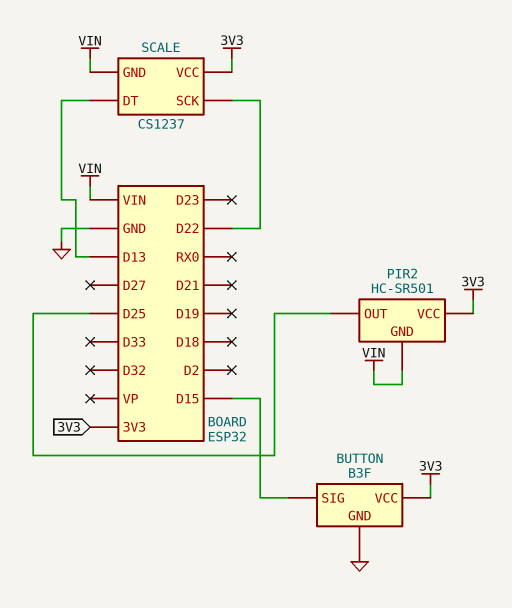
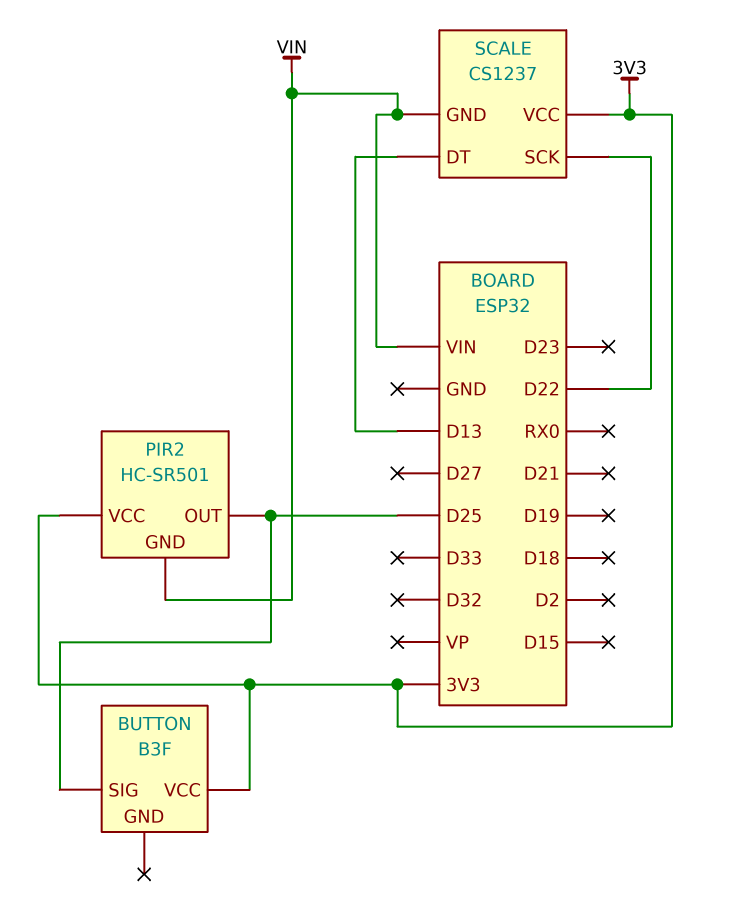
BUTTON pin GND: GND -> none
BUTTON pin SIG: D15 -> D25

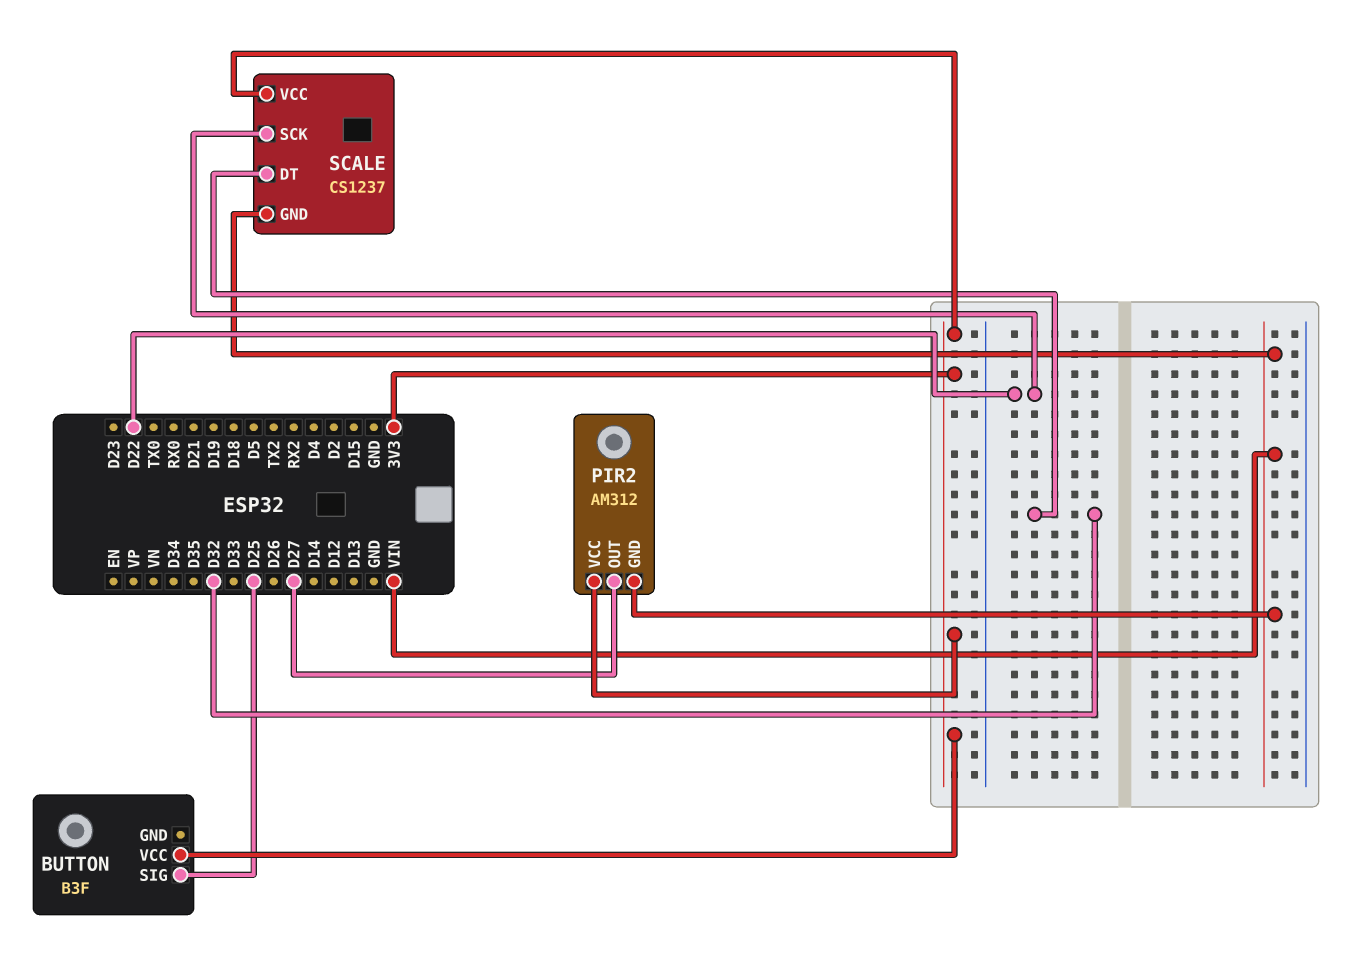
PIR2: HC-SR501 -> AM312
PIR2 pin OUT: D25 -> D27
SCALE pin DT: D13 -> D32

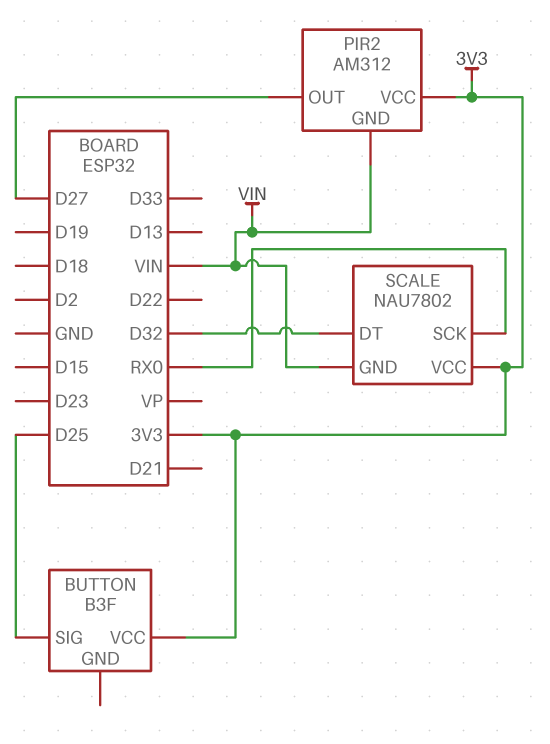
SCALE: CS1237 -> NAU7802
SCALE pin SCK: D22 -> RX0

